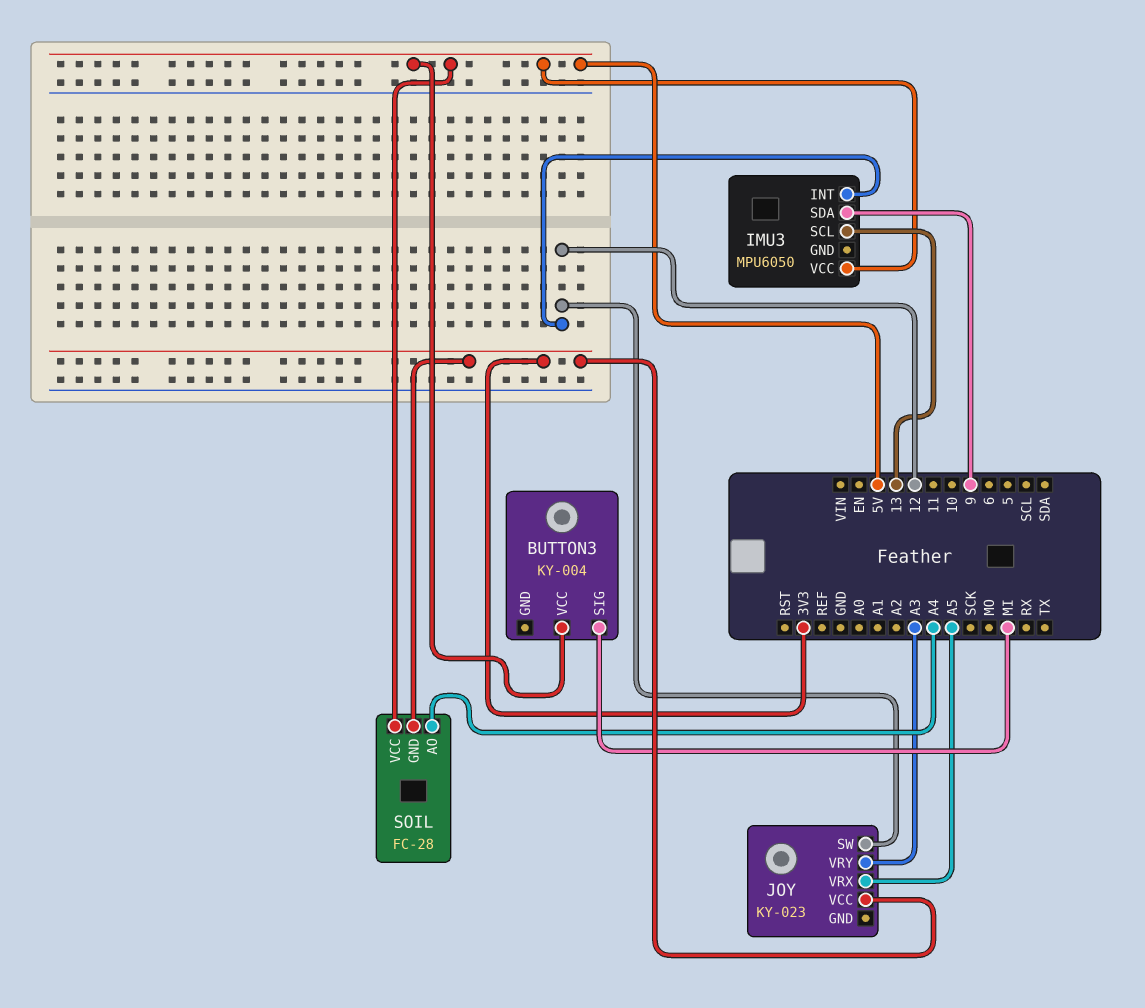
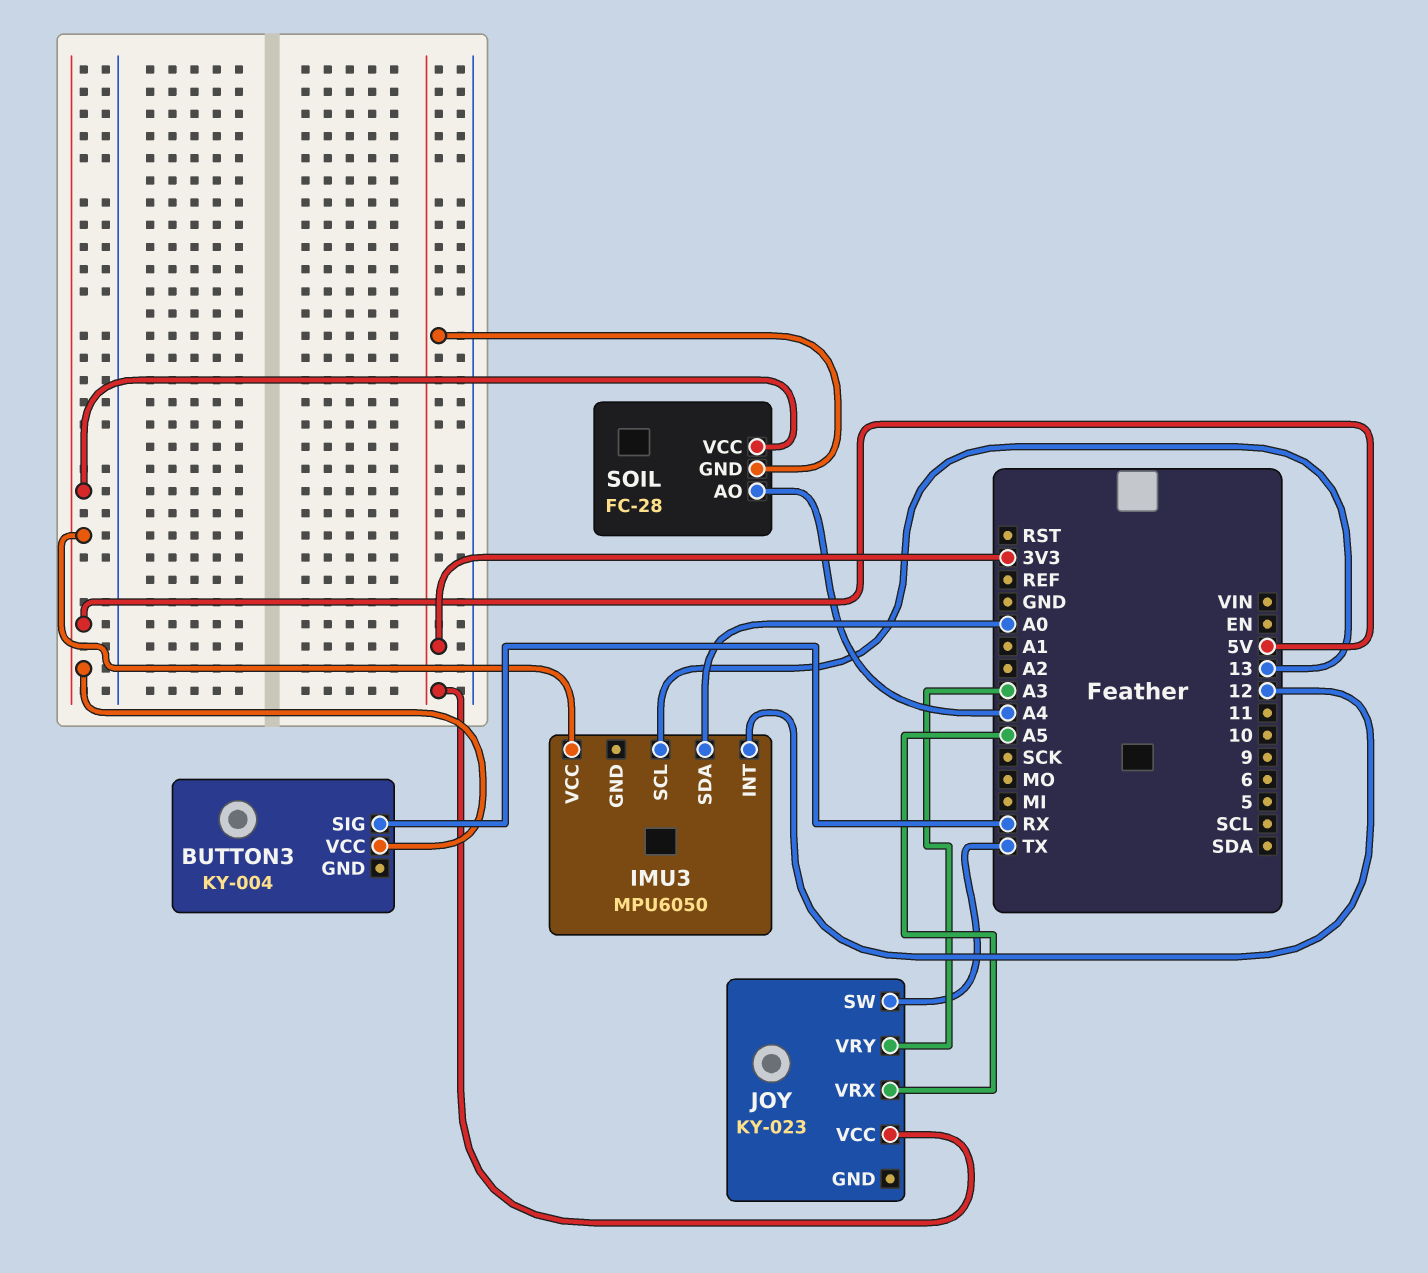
BUTTON3 pin SIG: MI -> RX
IMU3 pin SDA: 9 -> A0
JOY pin SW: 12 -> TX

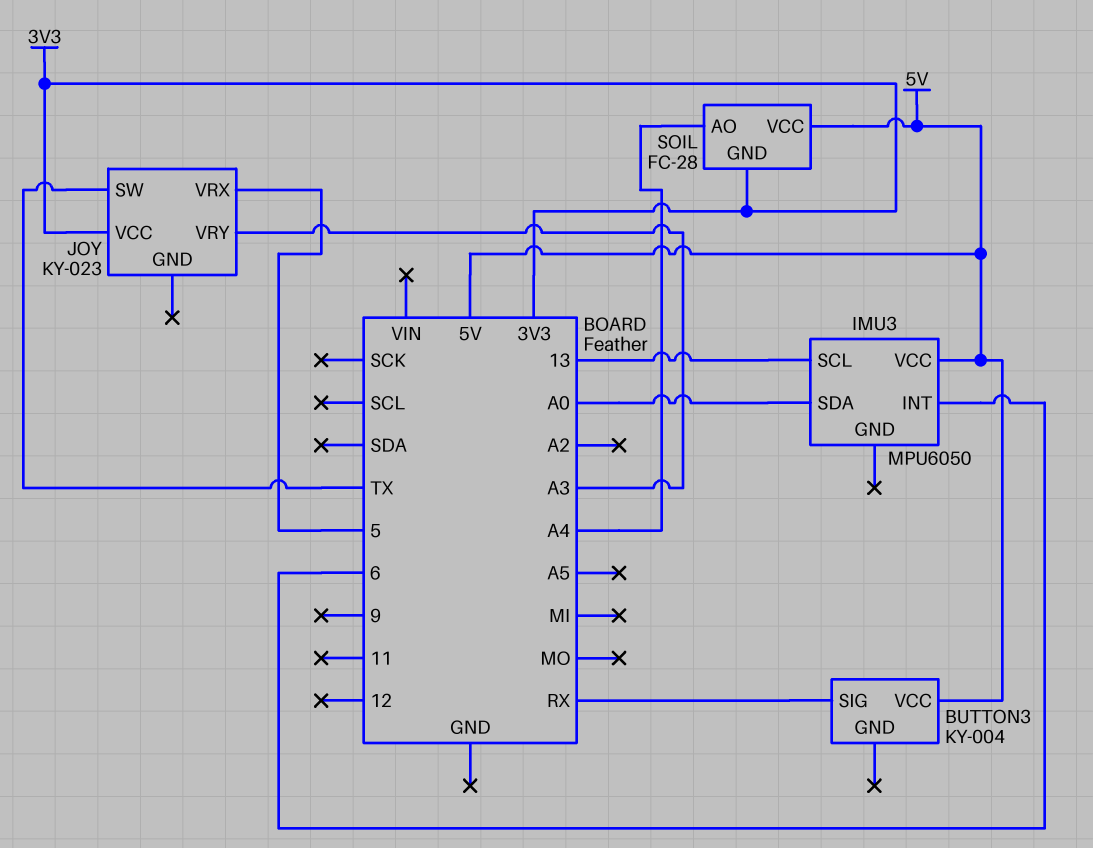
IMU3 pin INT: 12 -> 6
JOY pin VRX: A5 -> 5

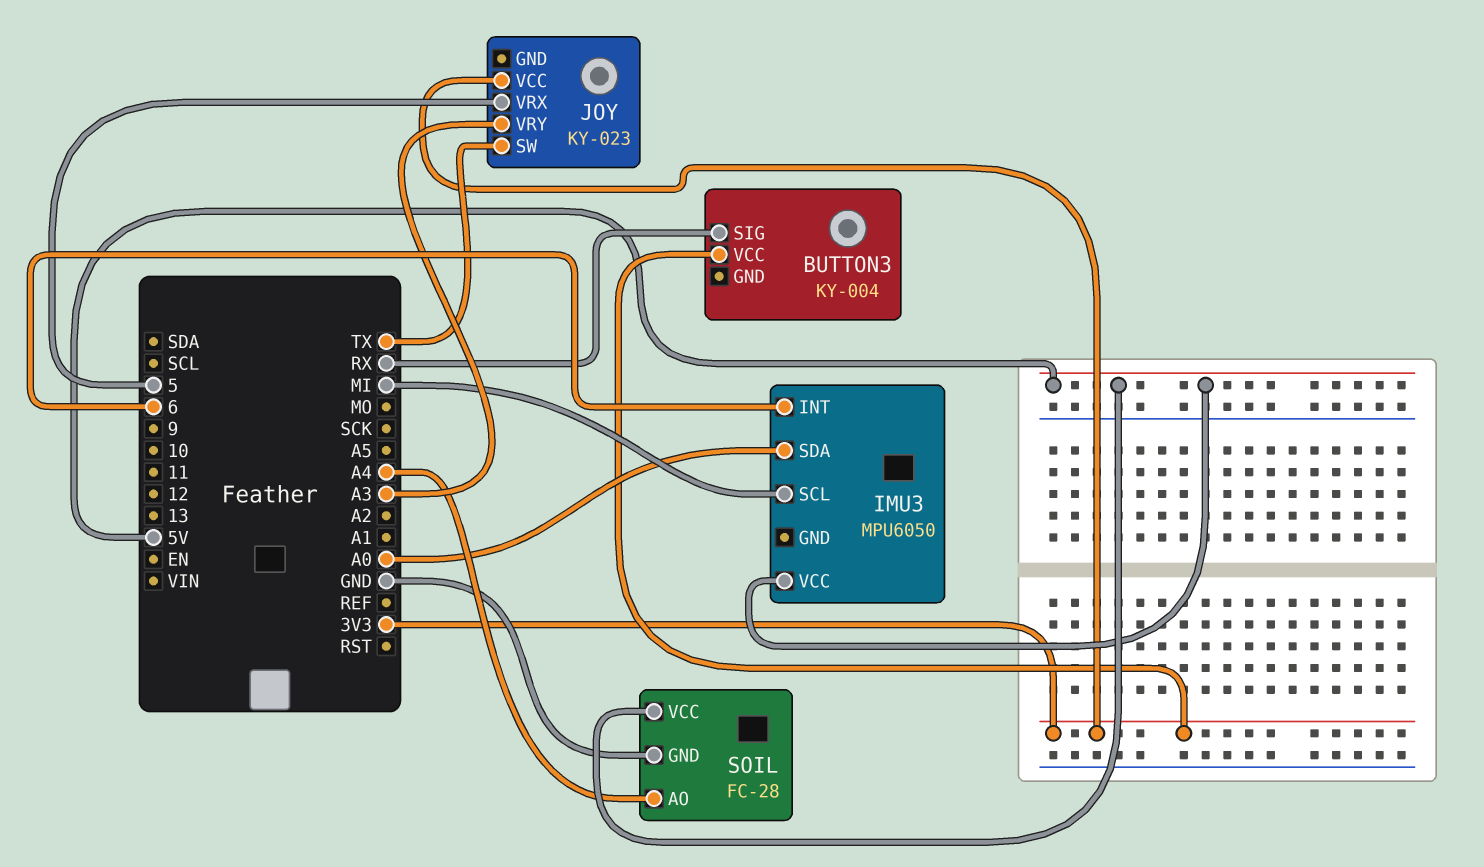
BUTTON3 pin VCC: 5V -> 3V3
IMU3 pin SCL: 13 -> MI
SOIL pin GND: 3V3 -> GND

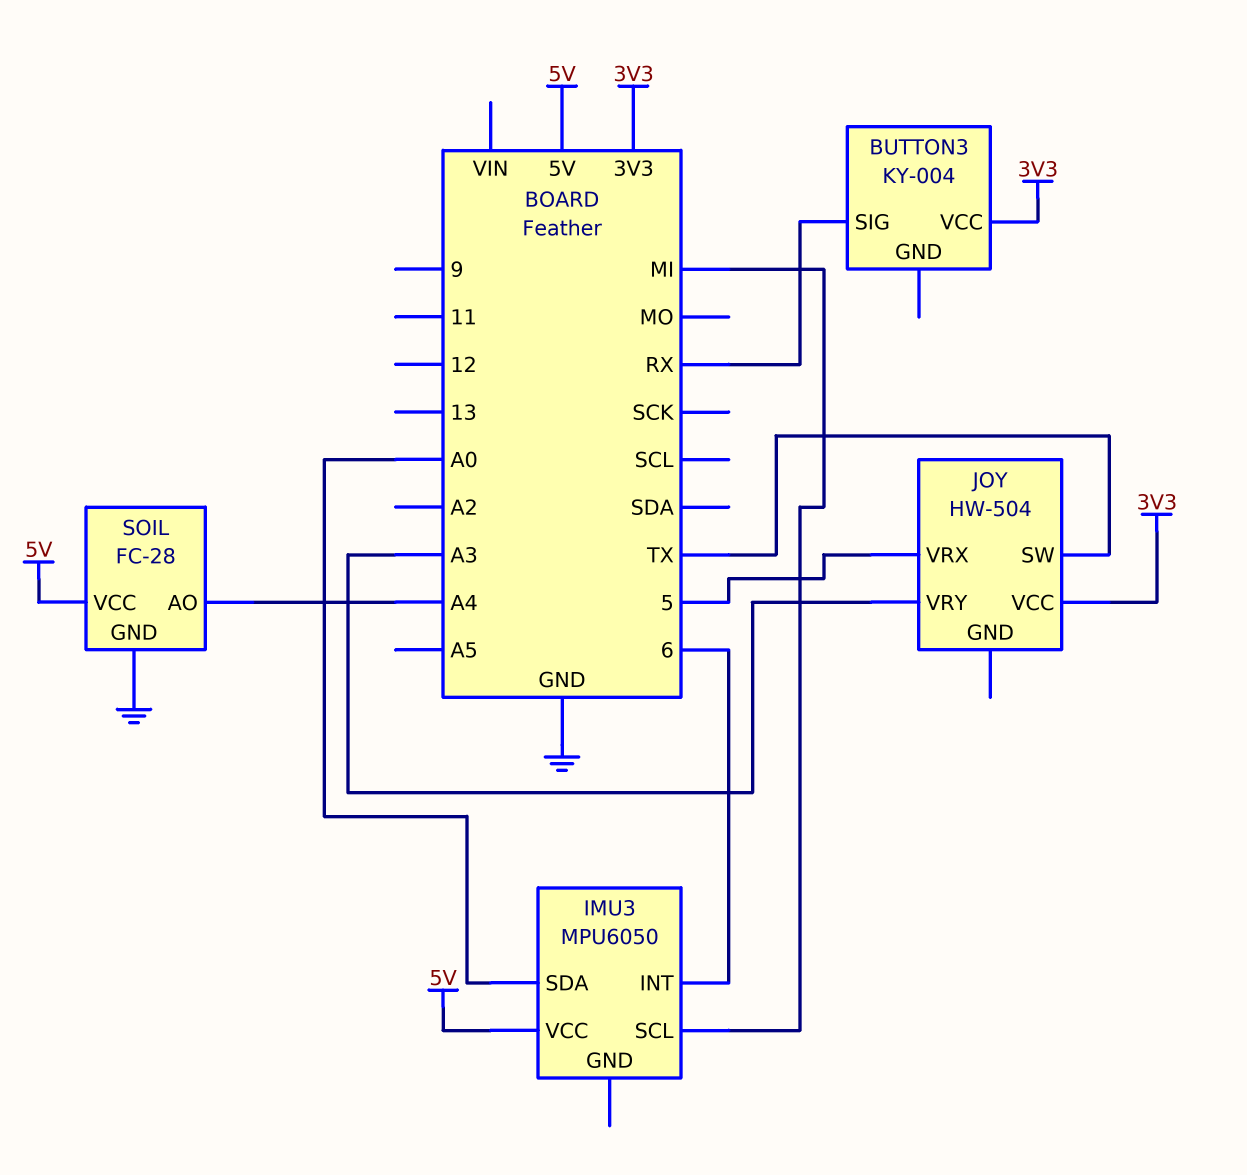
JOY: KY-023 -> HW-504

